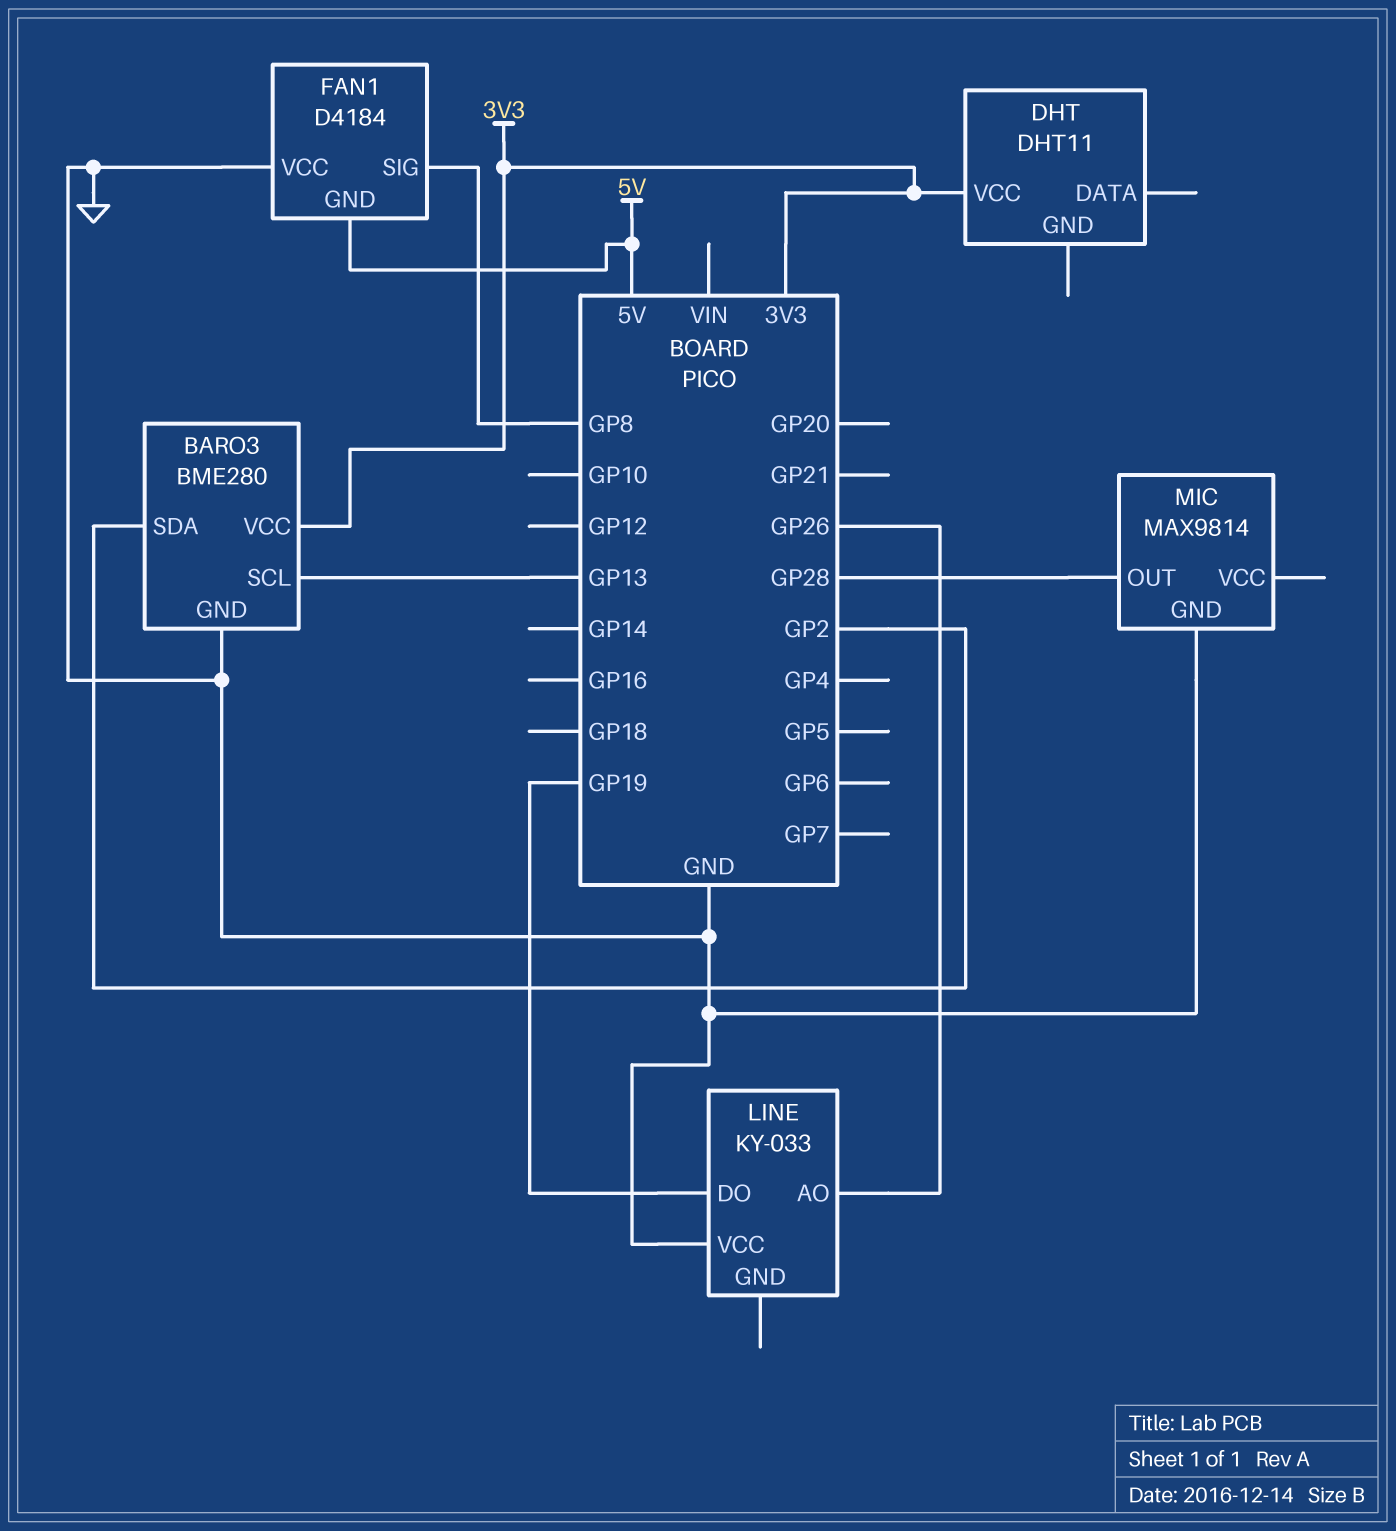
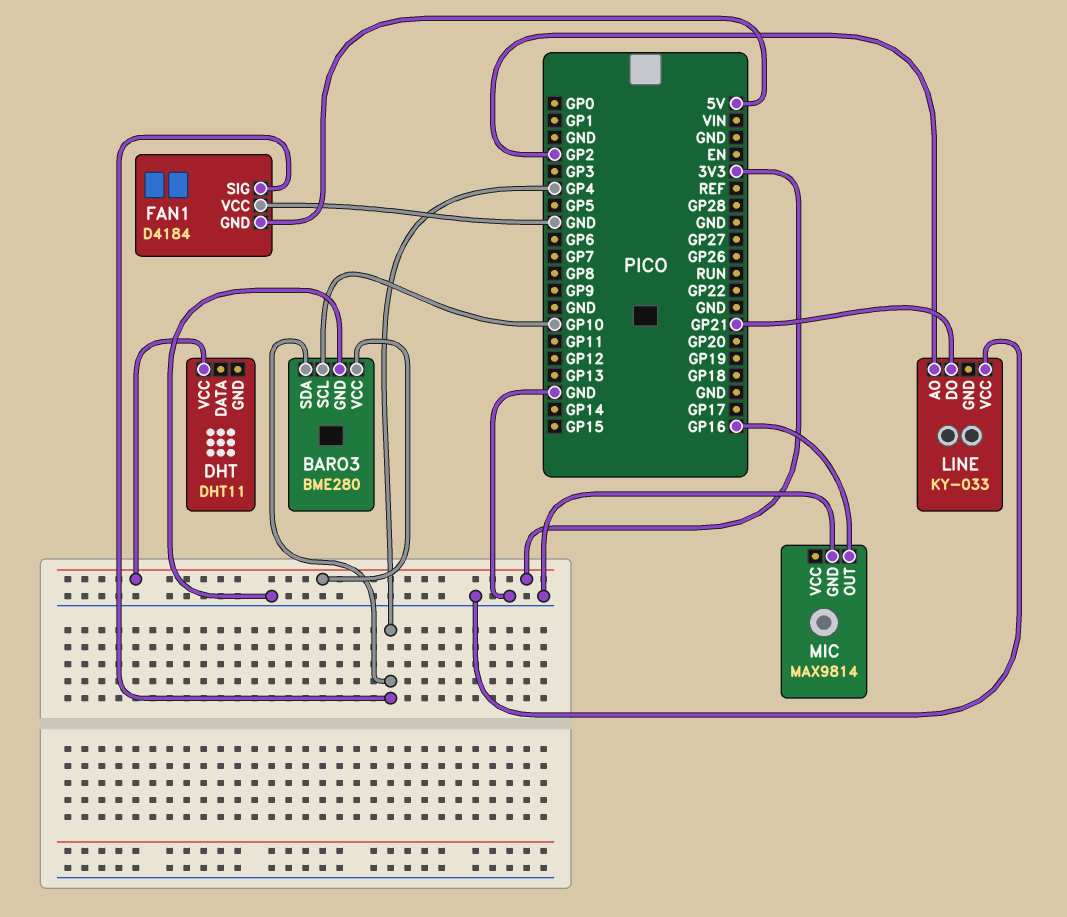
BARO3 pin SCL: GP13 -> GP10
BARO3 pin SDA: GP2 -> GP4
FAN1 pin SIG: GP8 -> GP4
LINE pin AO: GP26 -> GP2
LINE pin DO: GP19 -> GP21
MIC pin OUT: GP28 -> GP16

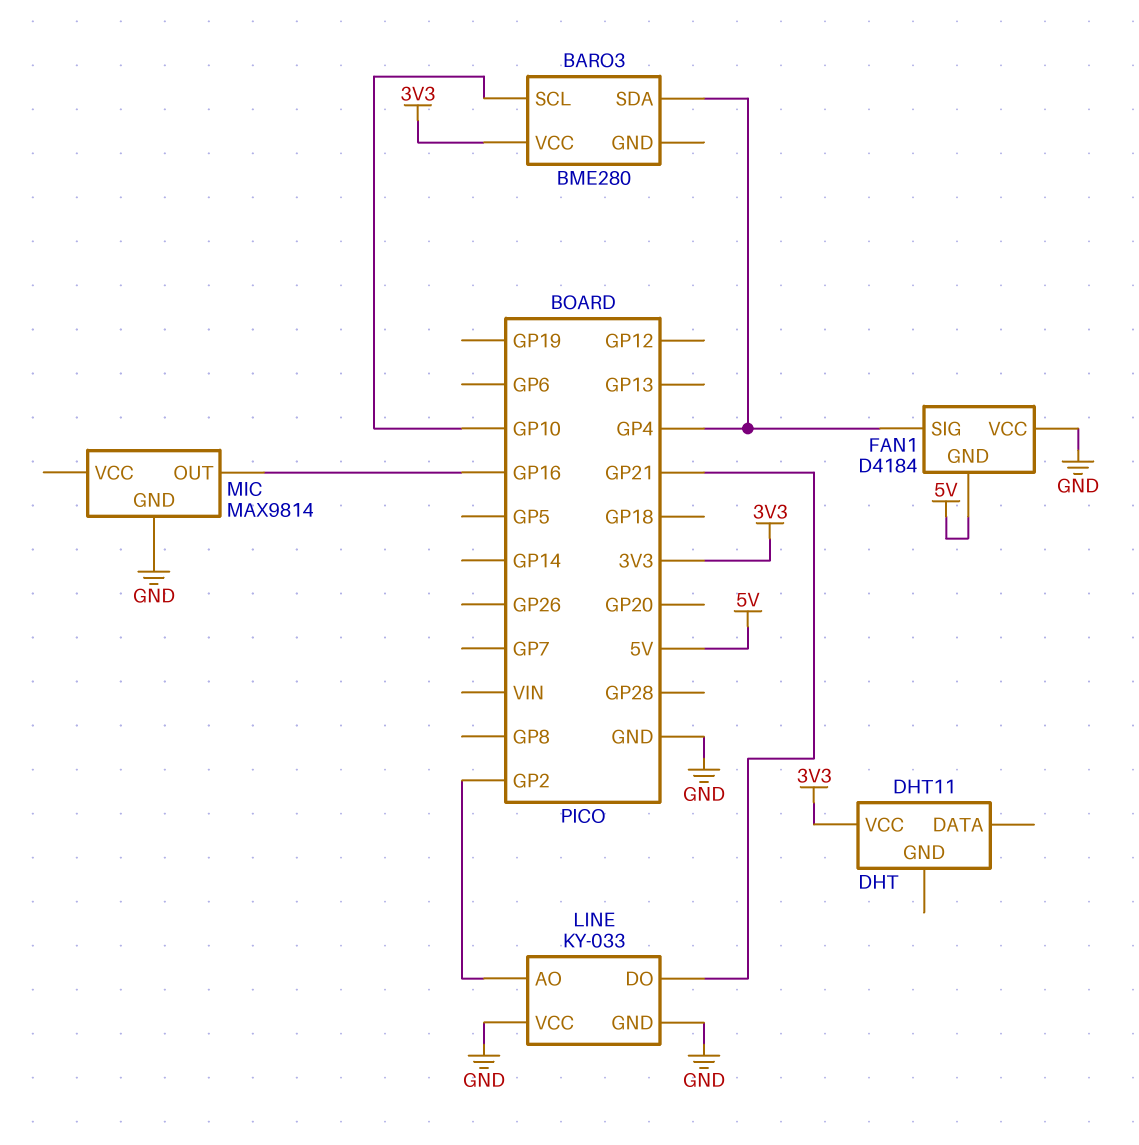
BARO3 pin GND: GND -> none
LINE pin GND: none -> GND

